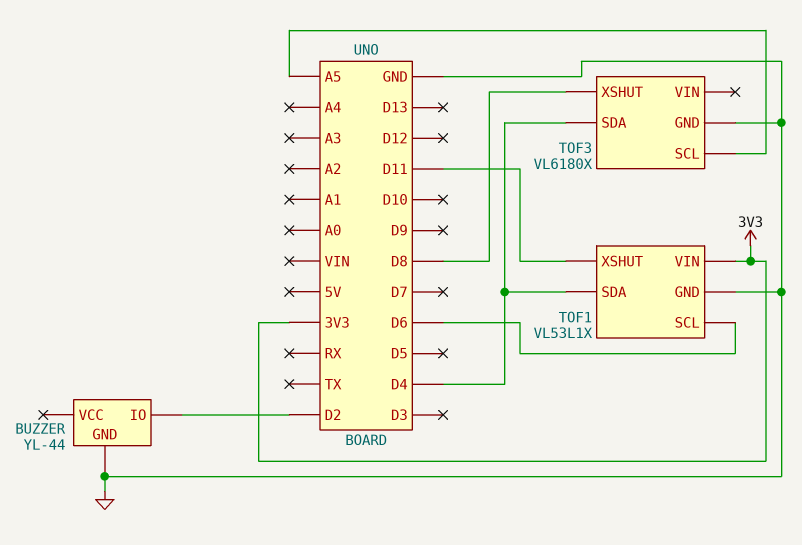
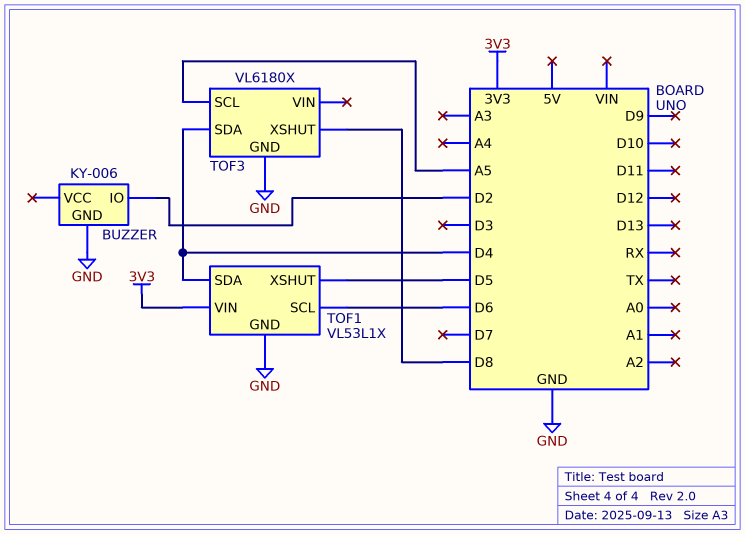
BUZZER: YL-44 -> KY-006
TOF1 pin XSHUT: D11 -> D5

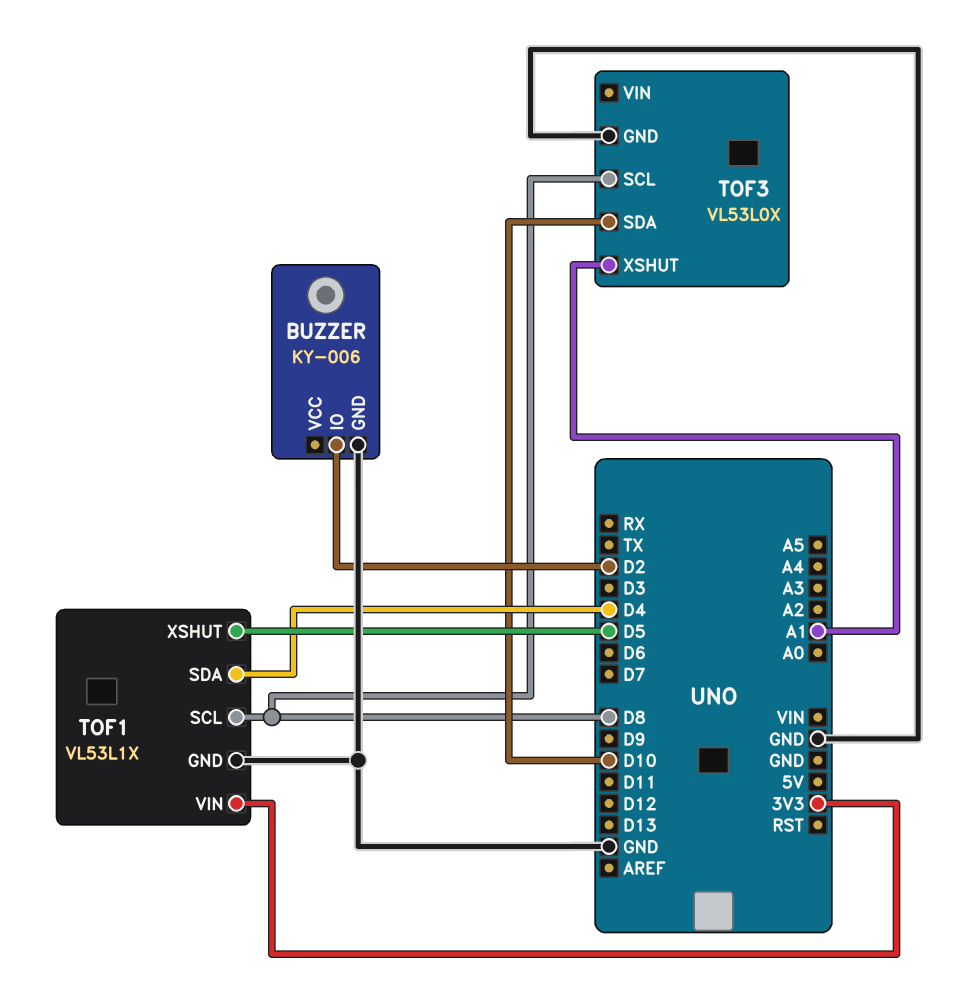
TOF1 pin SCL: D6 -> D8
TOF3: VL6180X -> VL53L0X
TOF3 pin SCL: A5 -> D8
TOF3 pin SDA: D4 -> D10
TOF3 pin XSHUT: D8 -> A1

